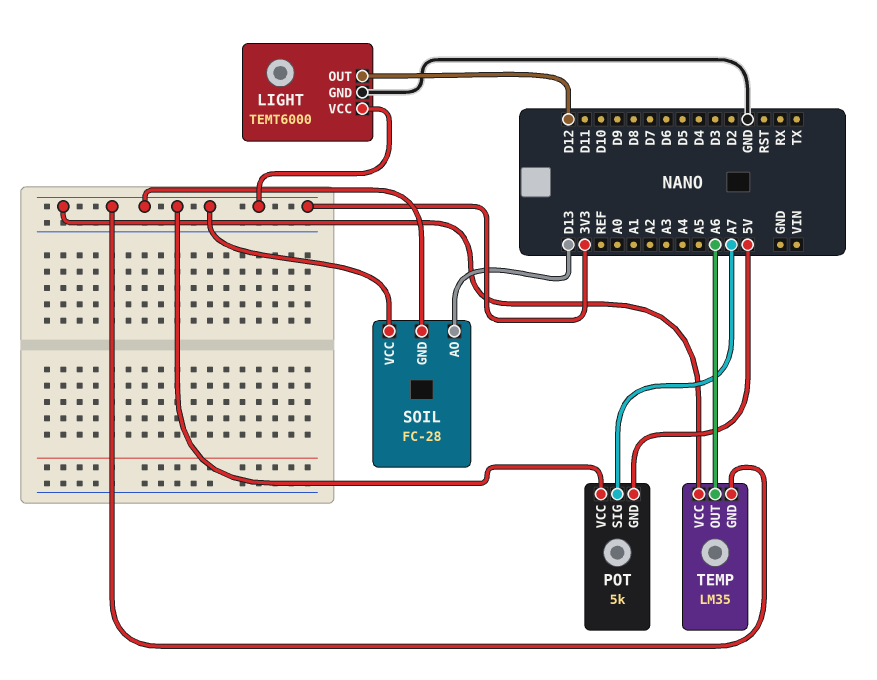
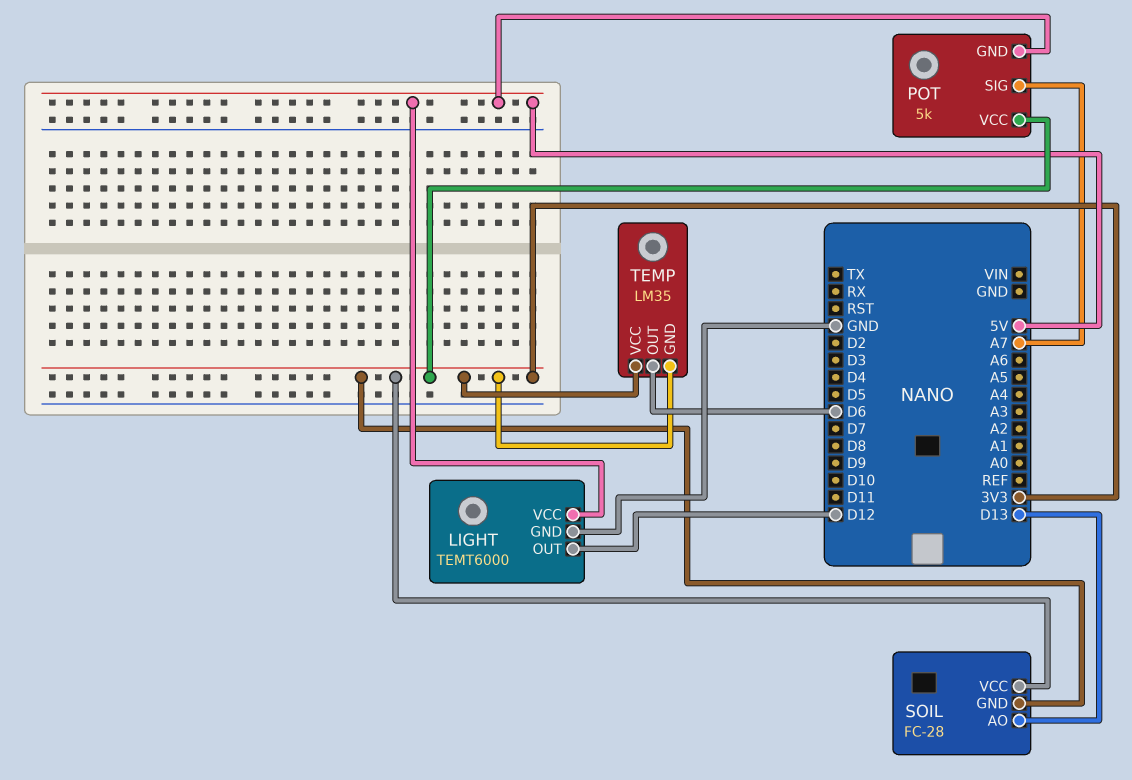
LIGHT pin VCC: 3V3 -> 5V
TEMP pin OUT: A6 -> D6

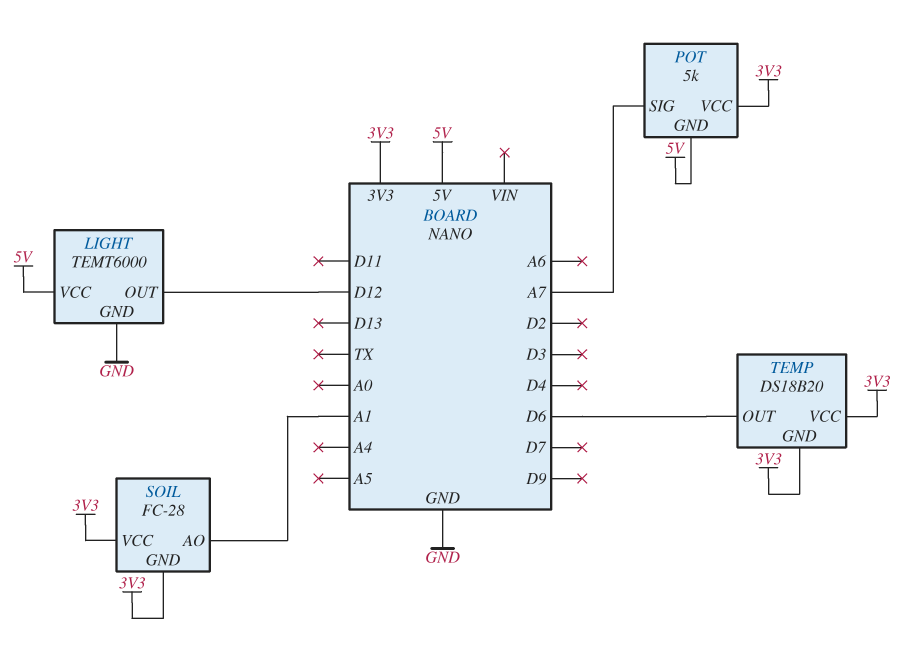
SOIL pin AO: D13 -> A1
TEMP: LM35 -> DS18B20

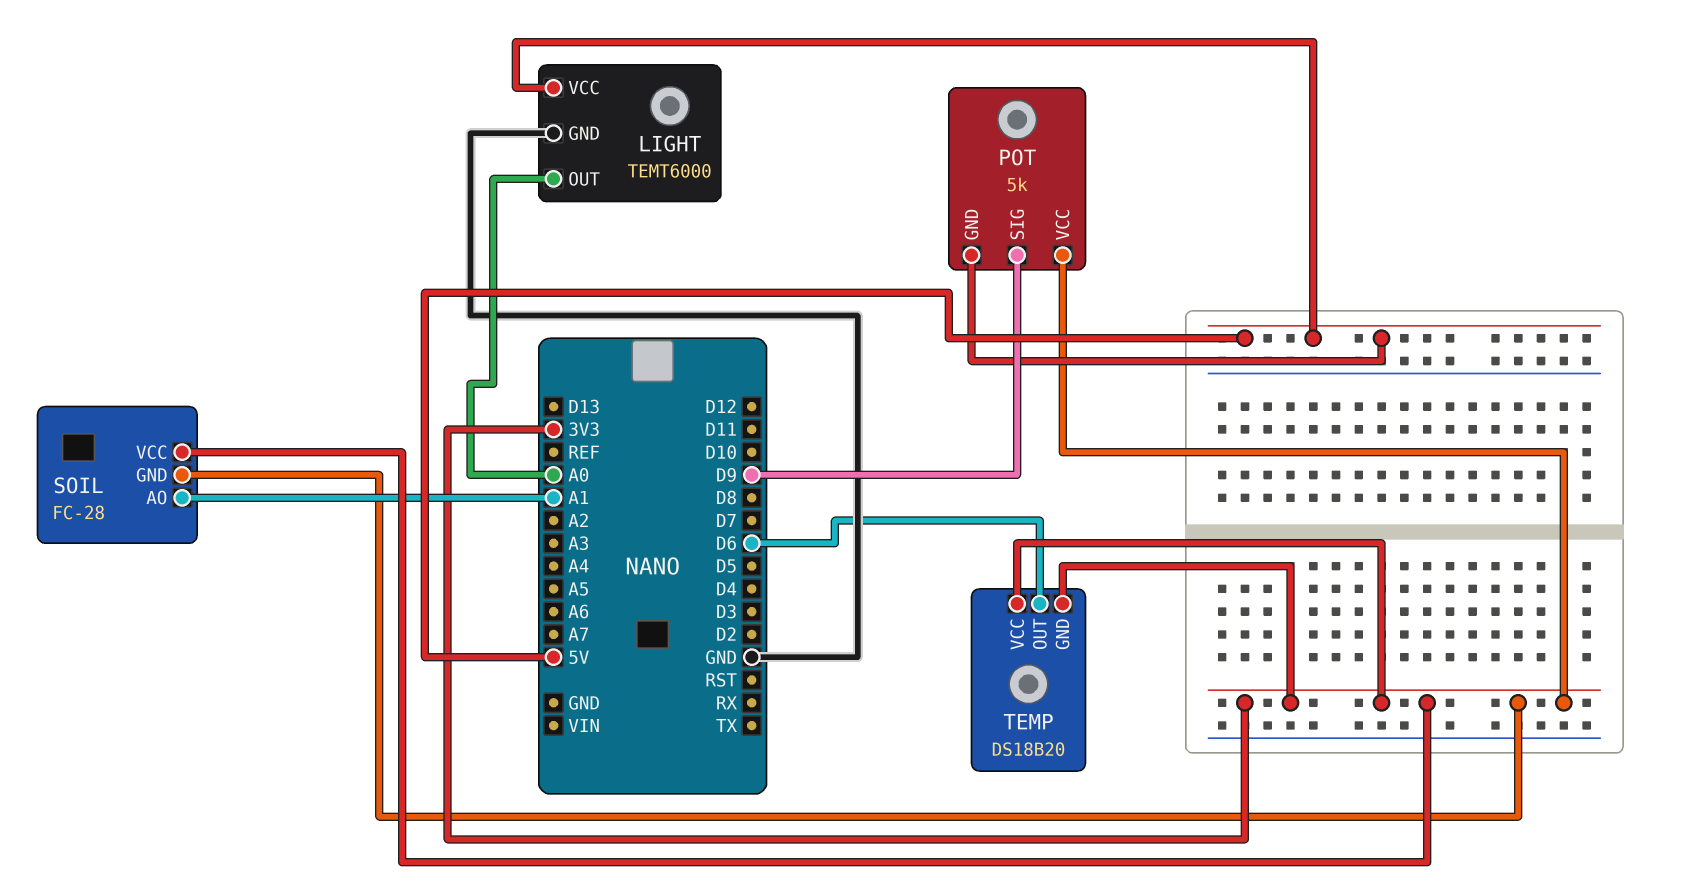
LIGHT pin OUT: D12 -> A0
POT pin SIG: A7 -> D9

